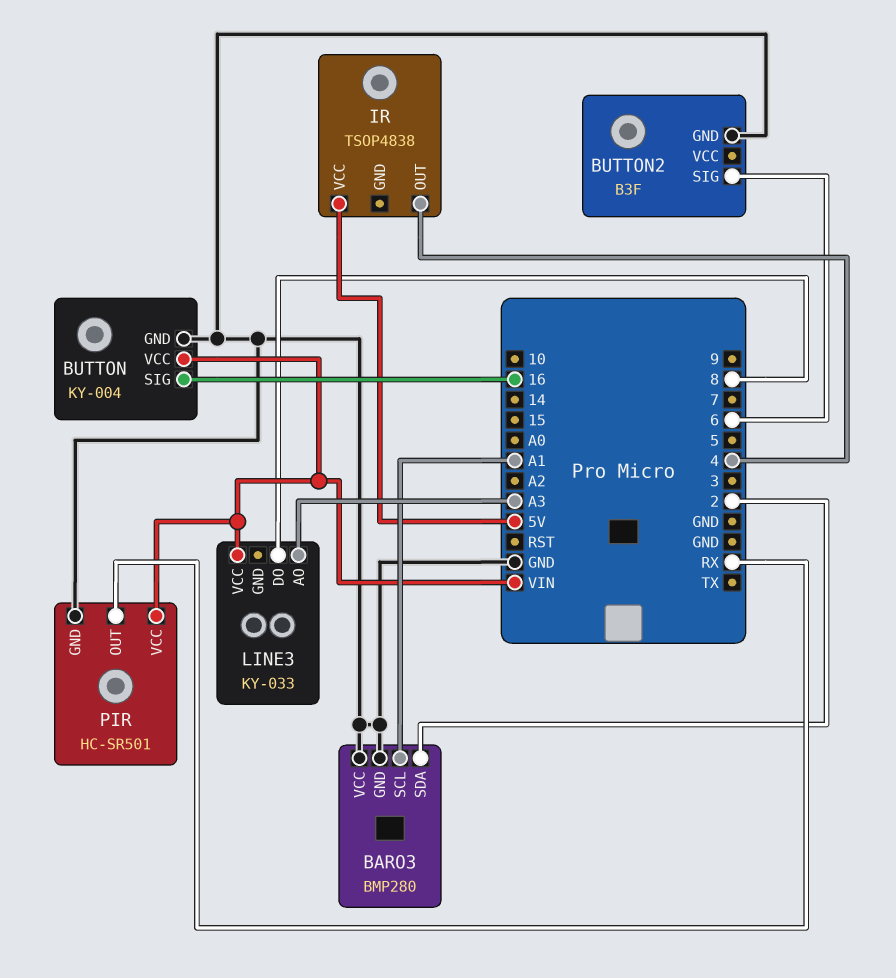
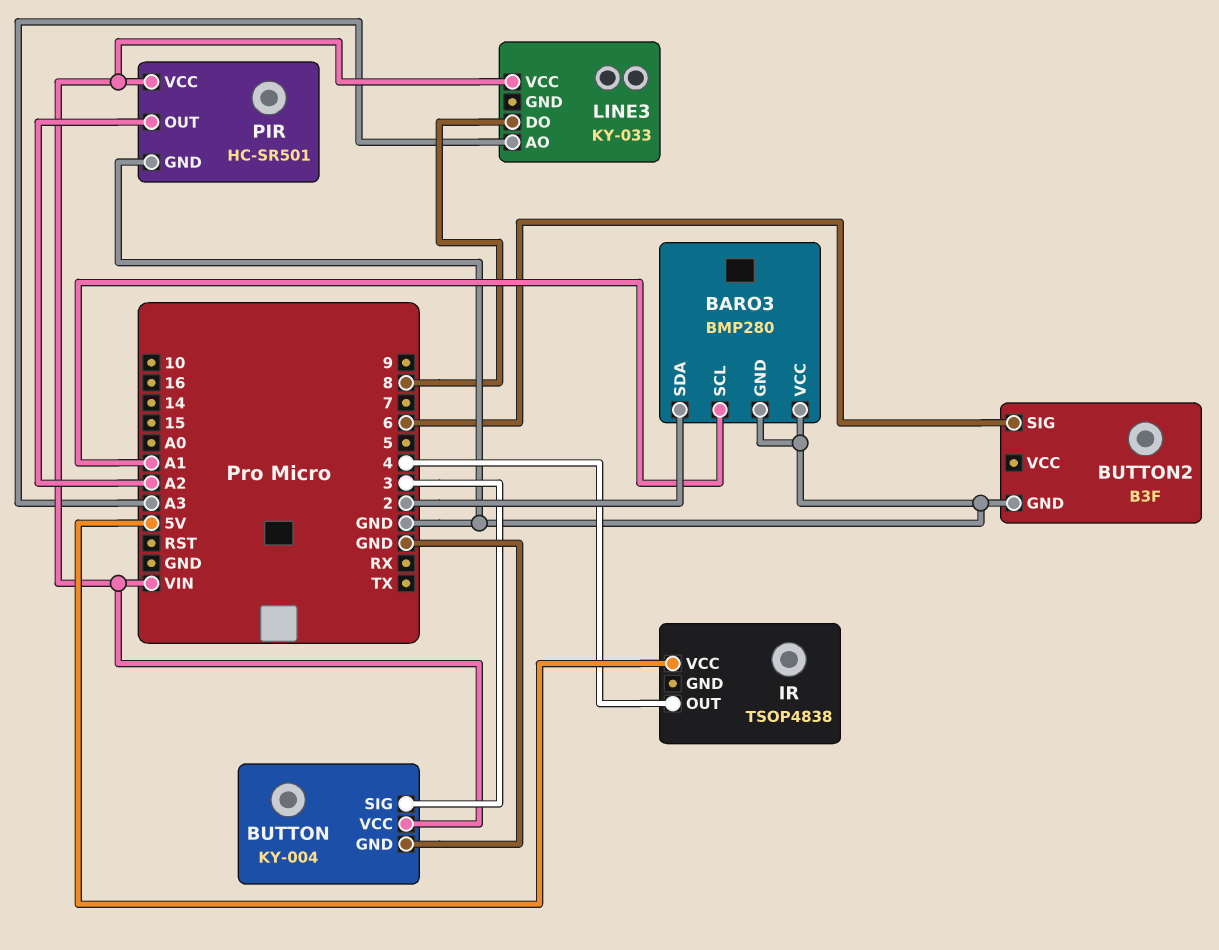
BUTTON pin SIG: 16 -> 3
PIR pin OUT: RX -> A2

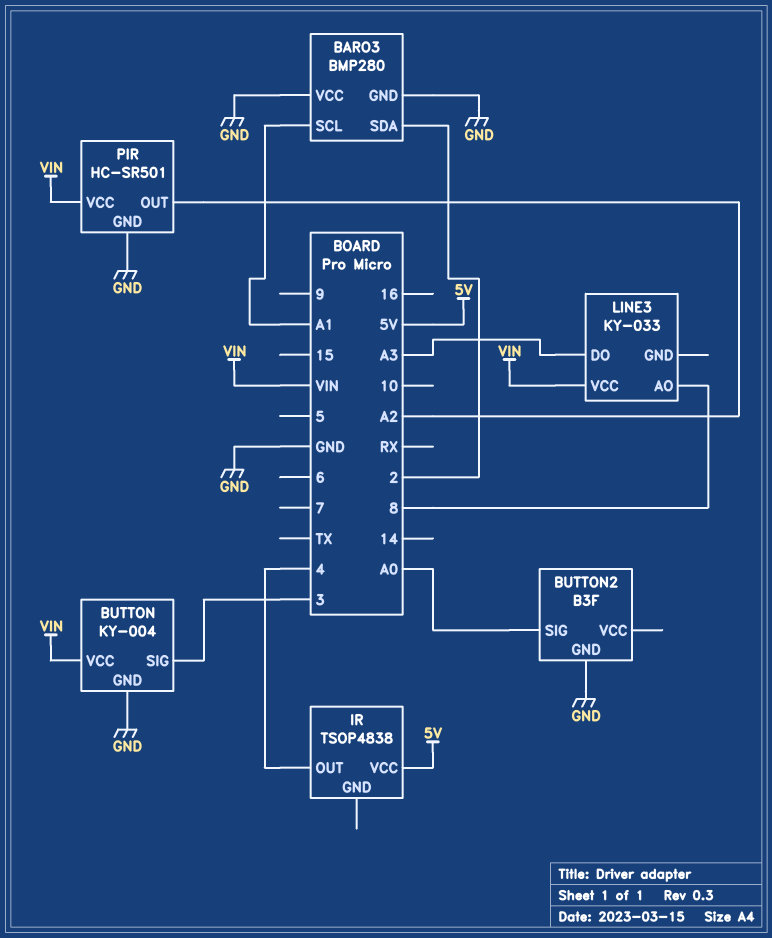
BUTTON2 pin SIG: 6 -> A0
LINE3 pin AO: A3 -> 8
LINE3 pin DO: 8 -> A3

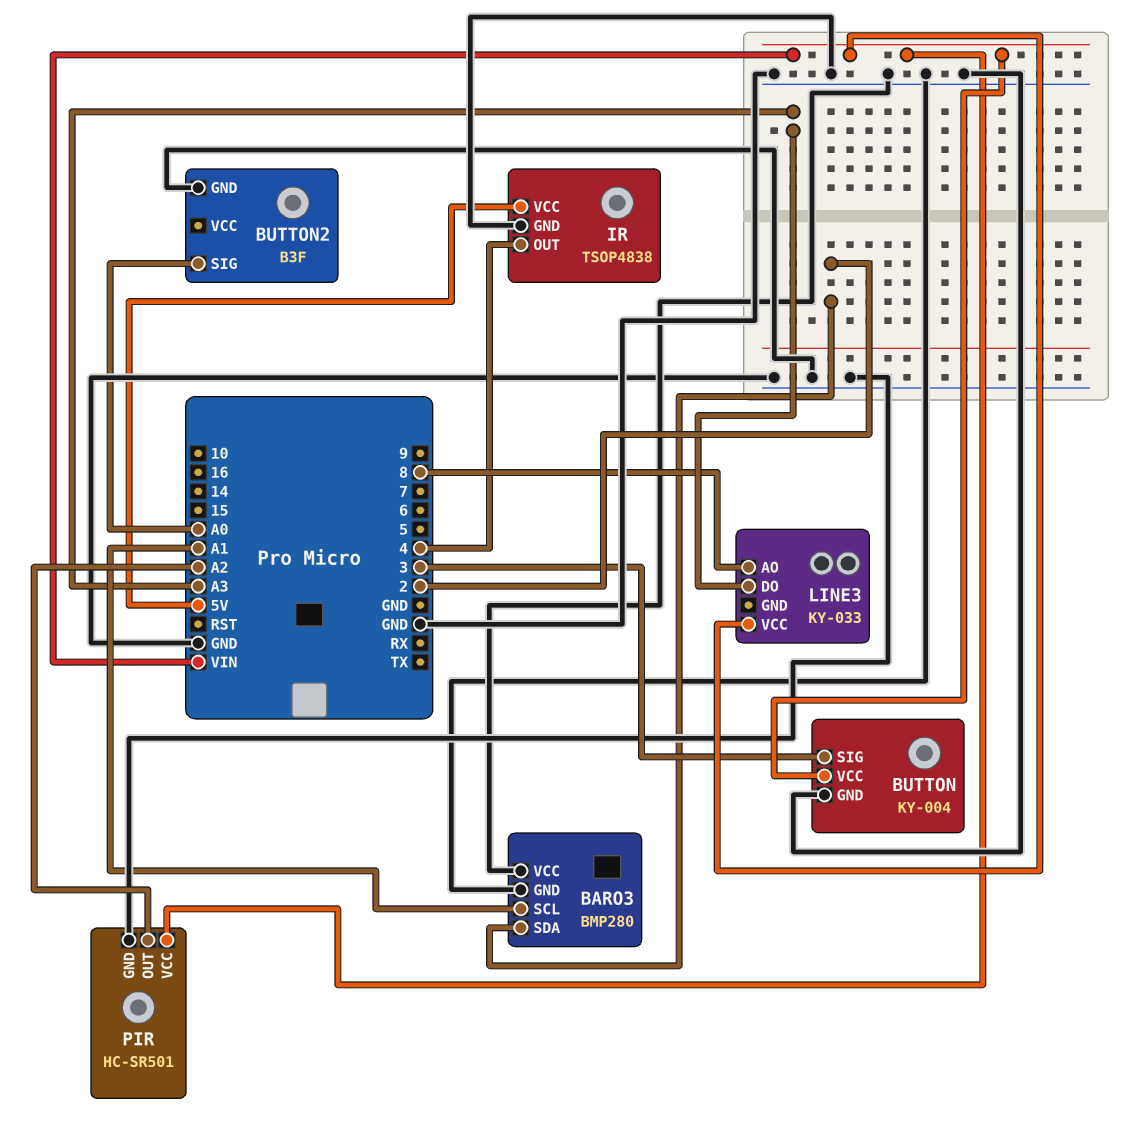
IR pin GND: none -> GND

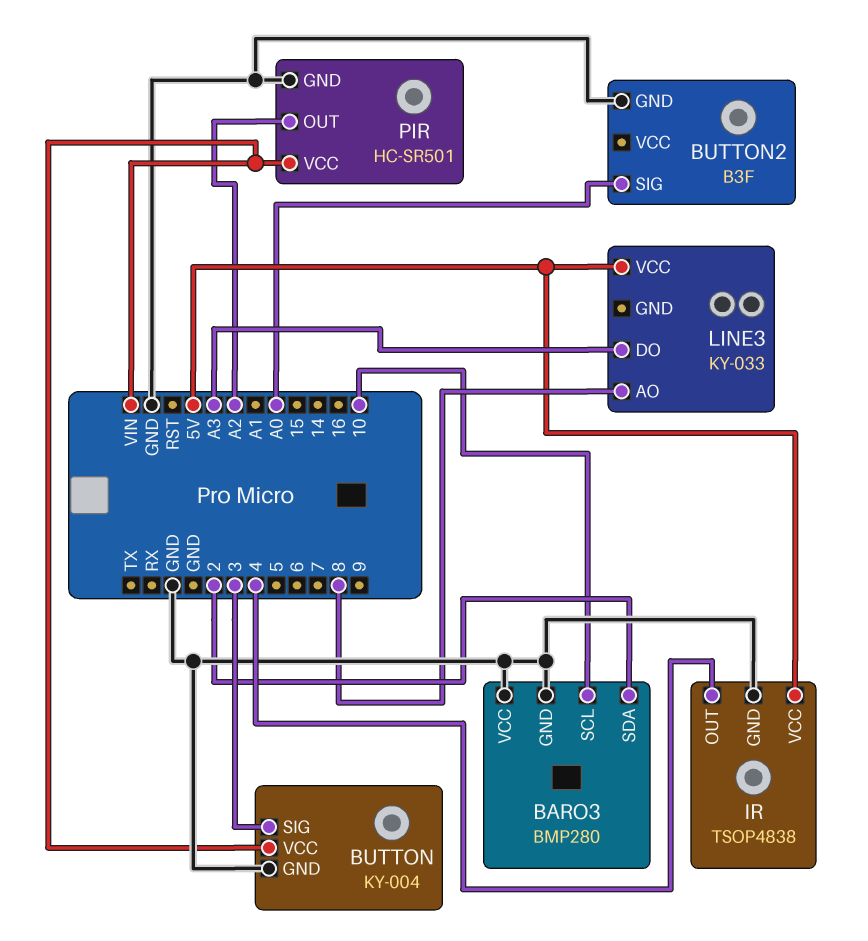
BARO3 pin SCL: A1 -> 10
LINE3 pin VCC: VIN -> 5V

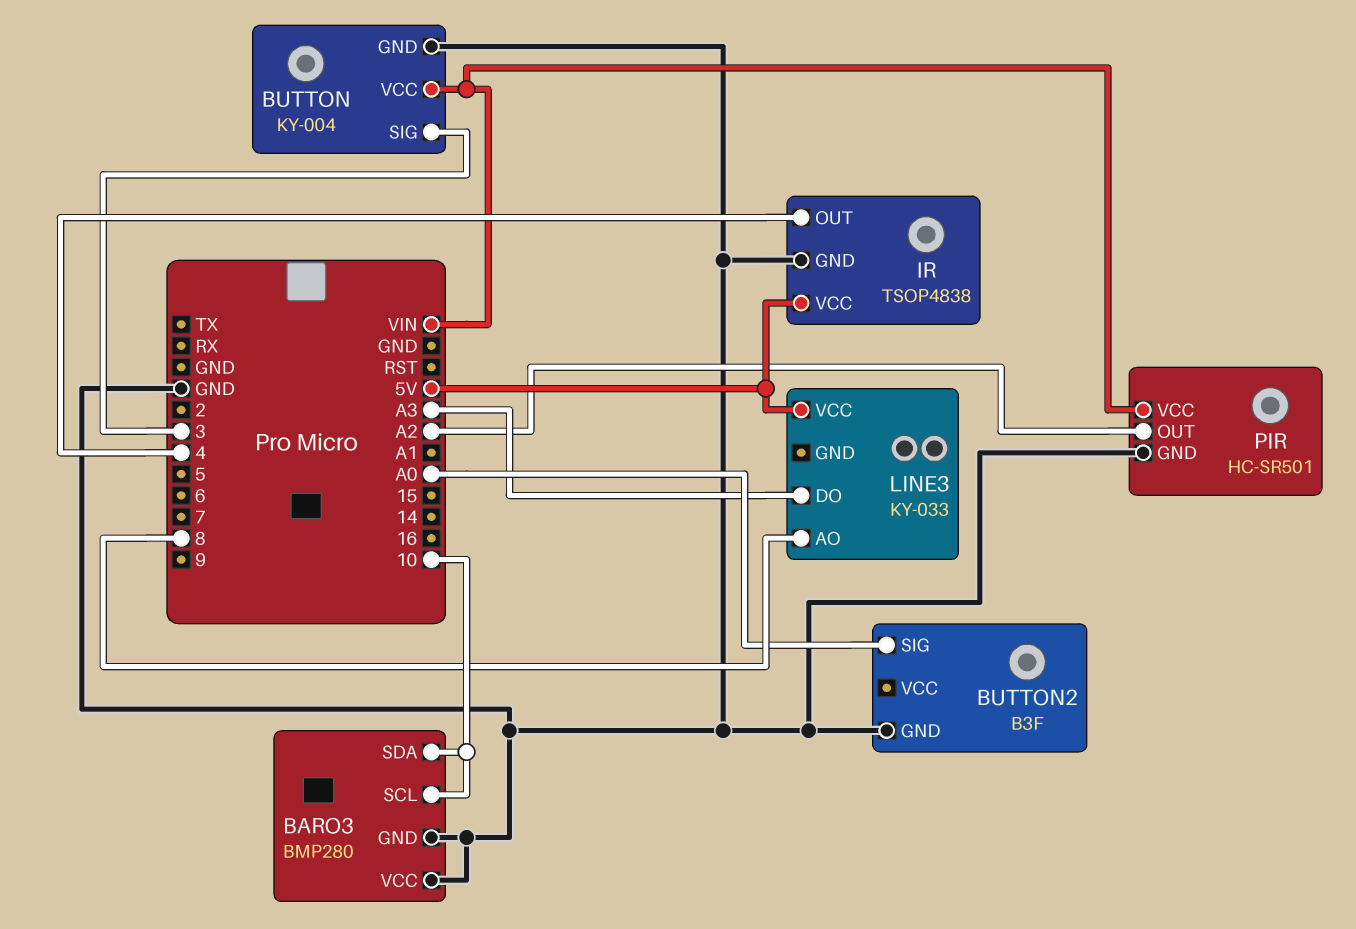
BARO3 pin SDA: 2 -> 10

